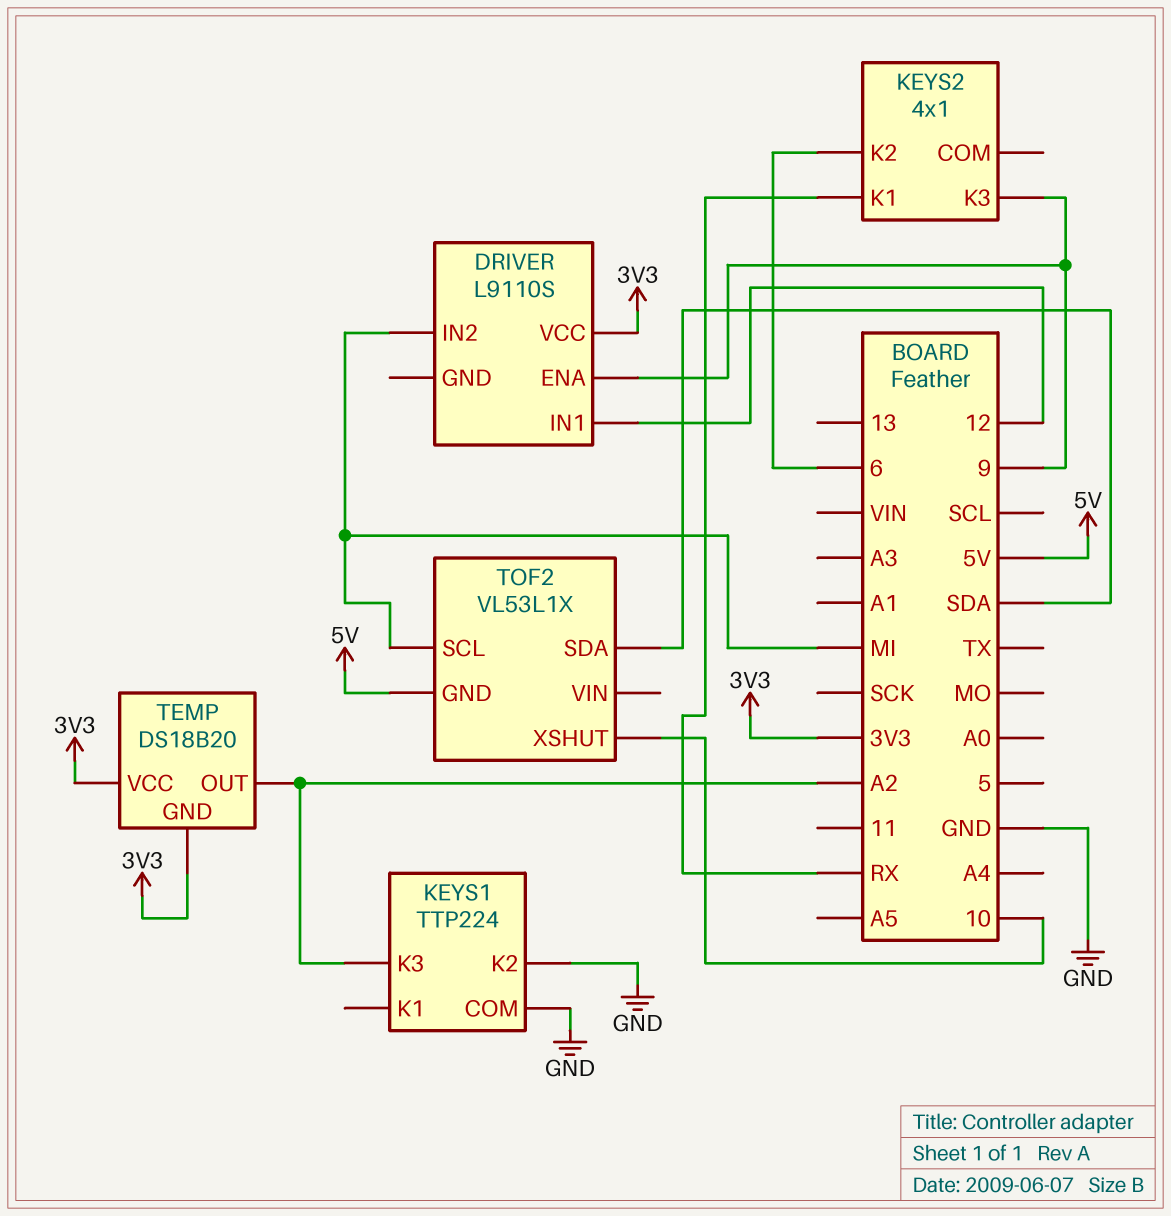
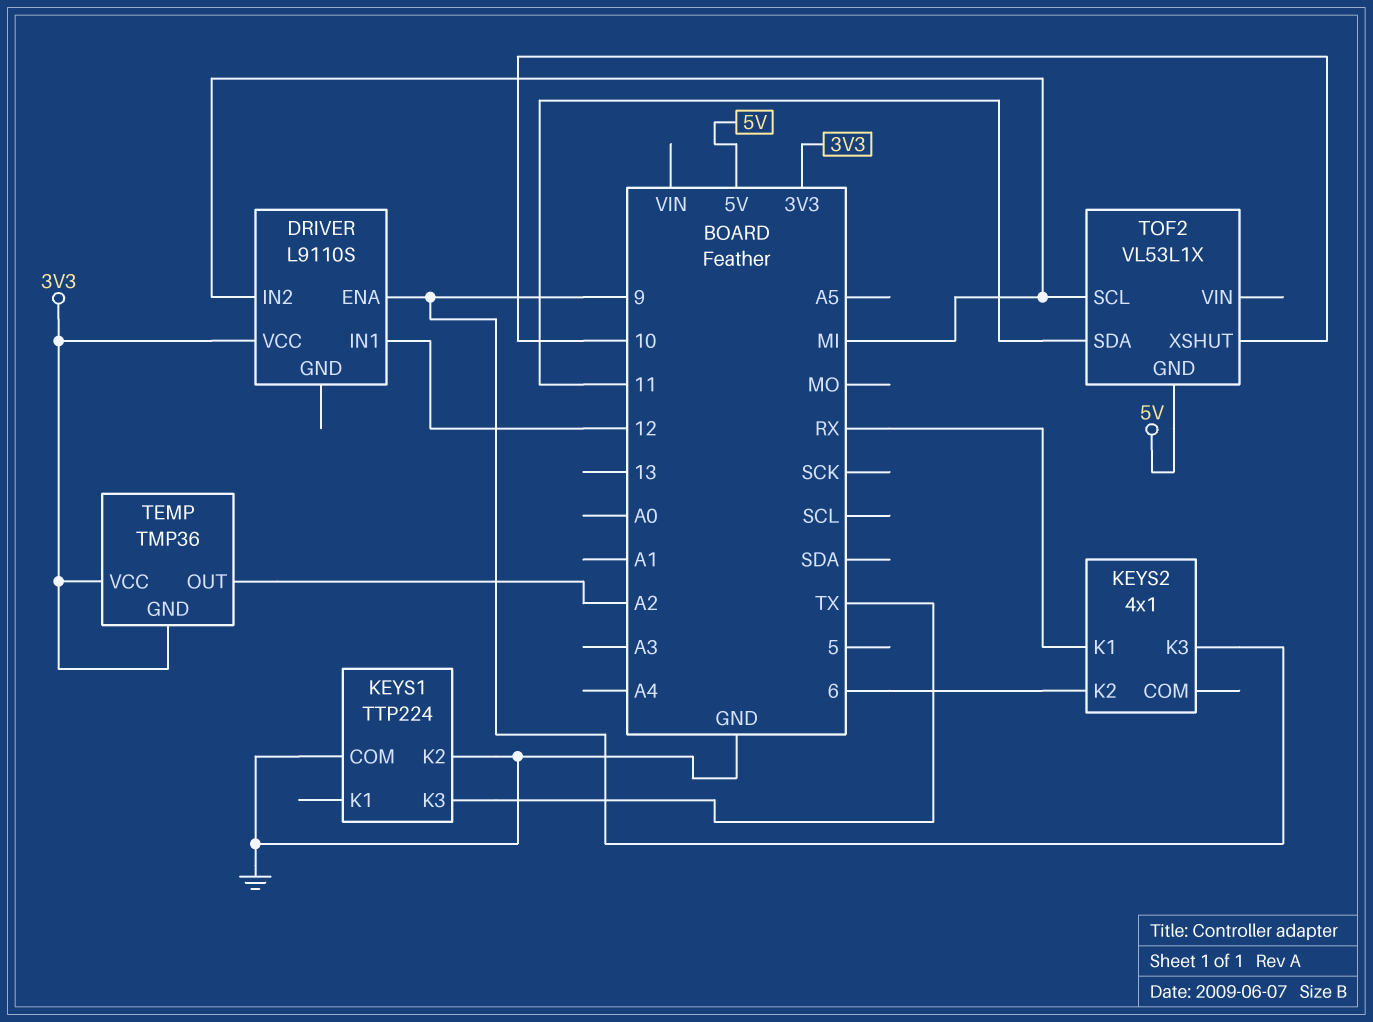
KEYS1 pin K3: A2 -> TX
TEMP: DS18B20 -> TMP36
TOF2 pin SDA: SDA -> 11

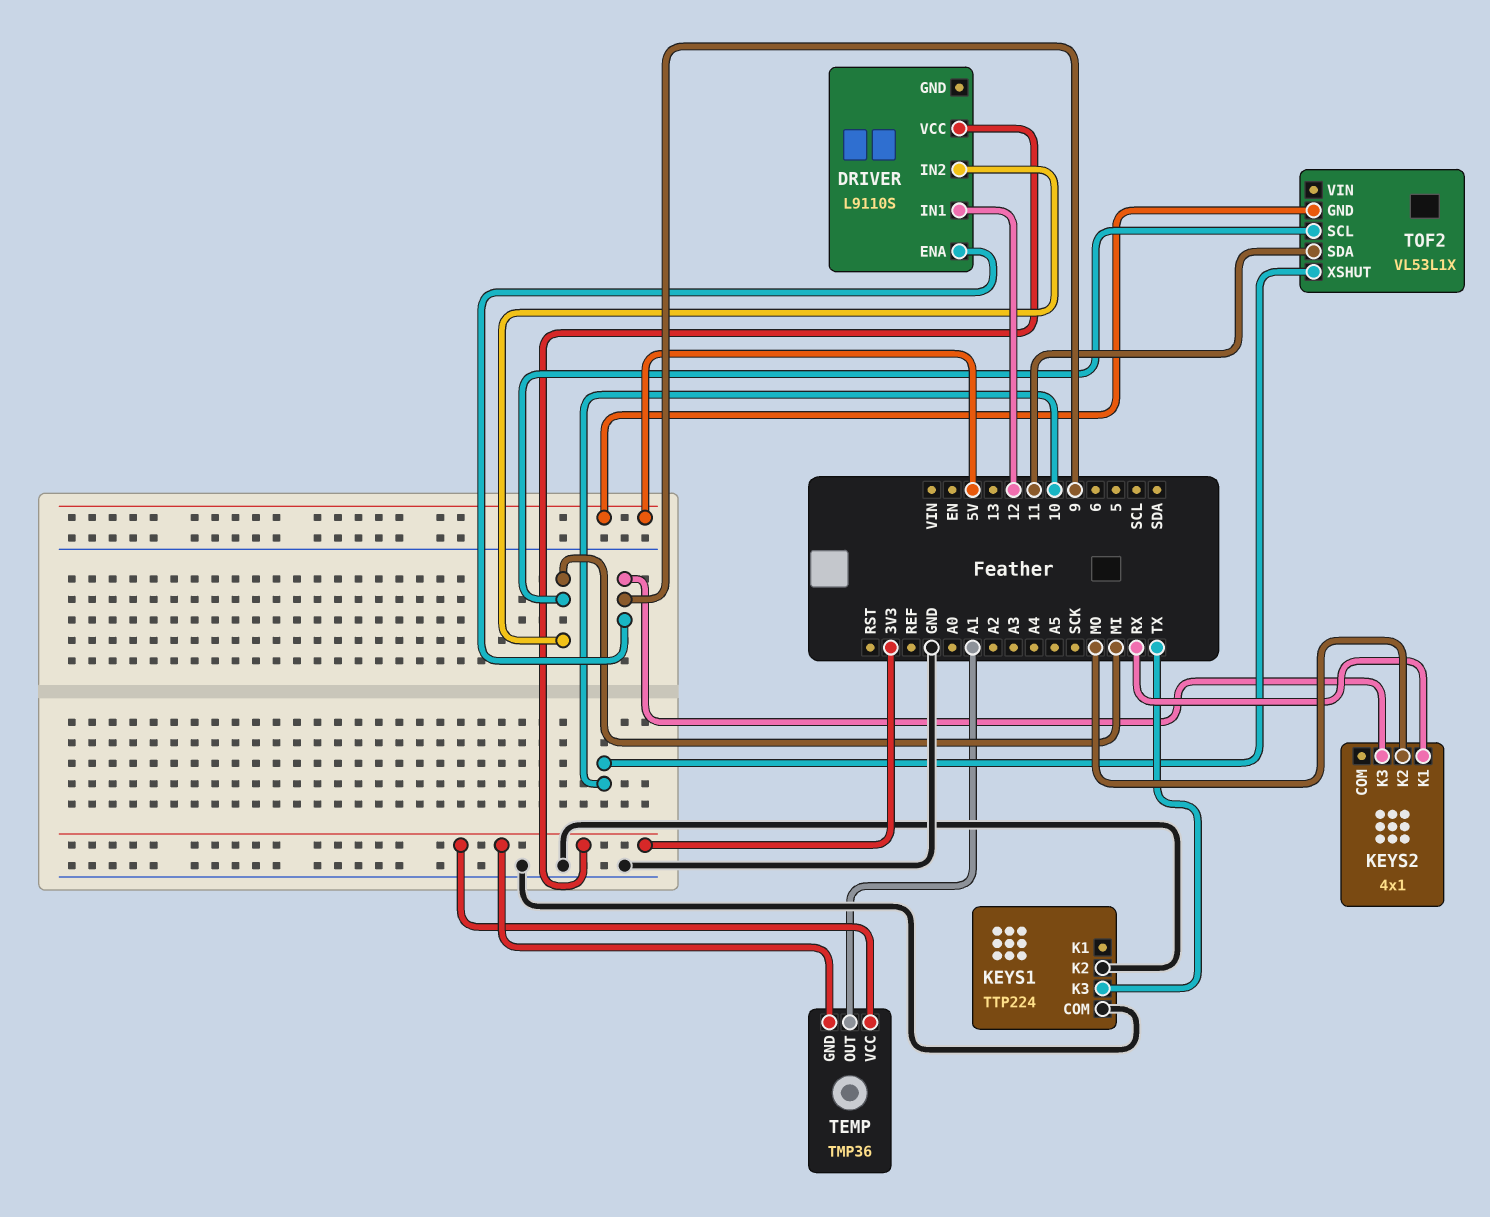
KEYS2 pin K2: 6 -> MO
TEMP pin OUT: A2 -> A1

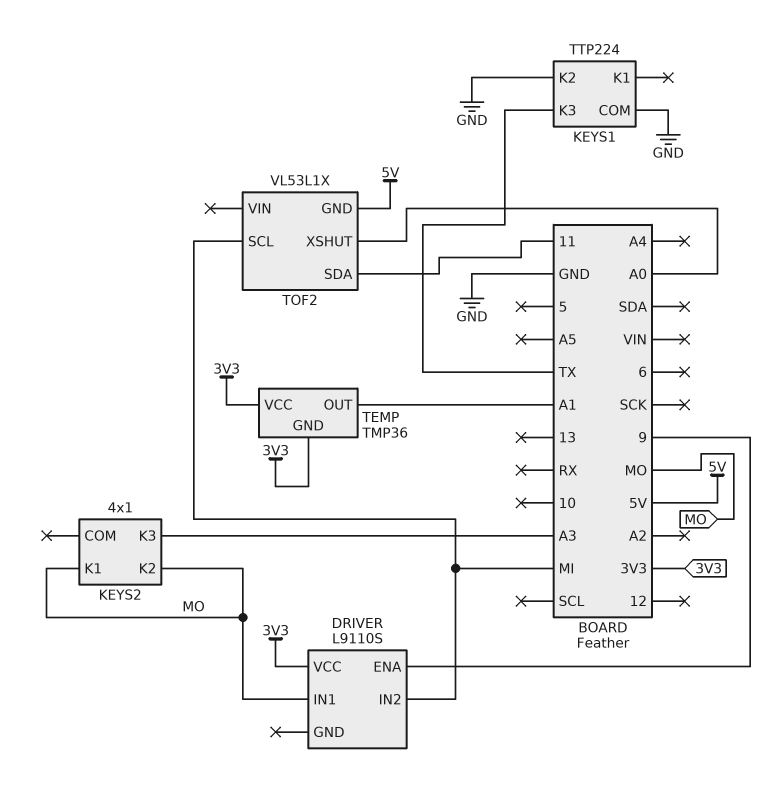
DRIVER pin IN1: 12 -> MO
KEYS2 pin K1: RX -> MO
KEYS2 pin K3: 9 -> A3
TOF2 pin XSHUT: 10 -> A0

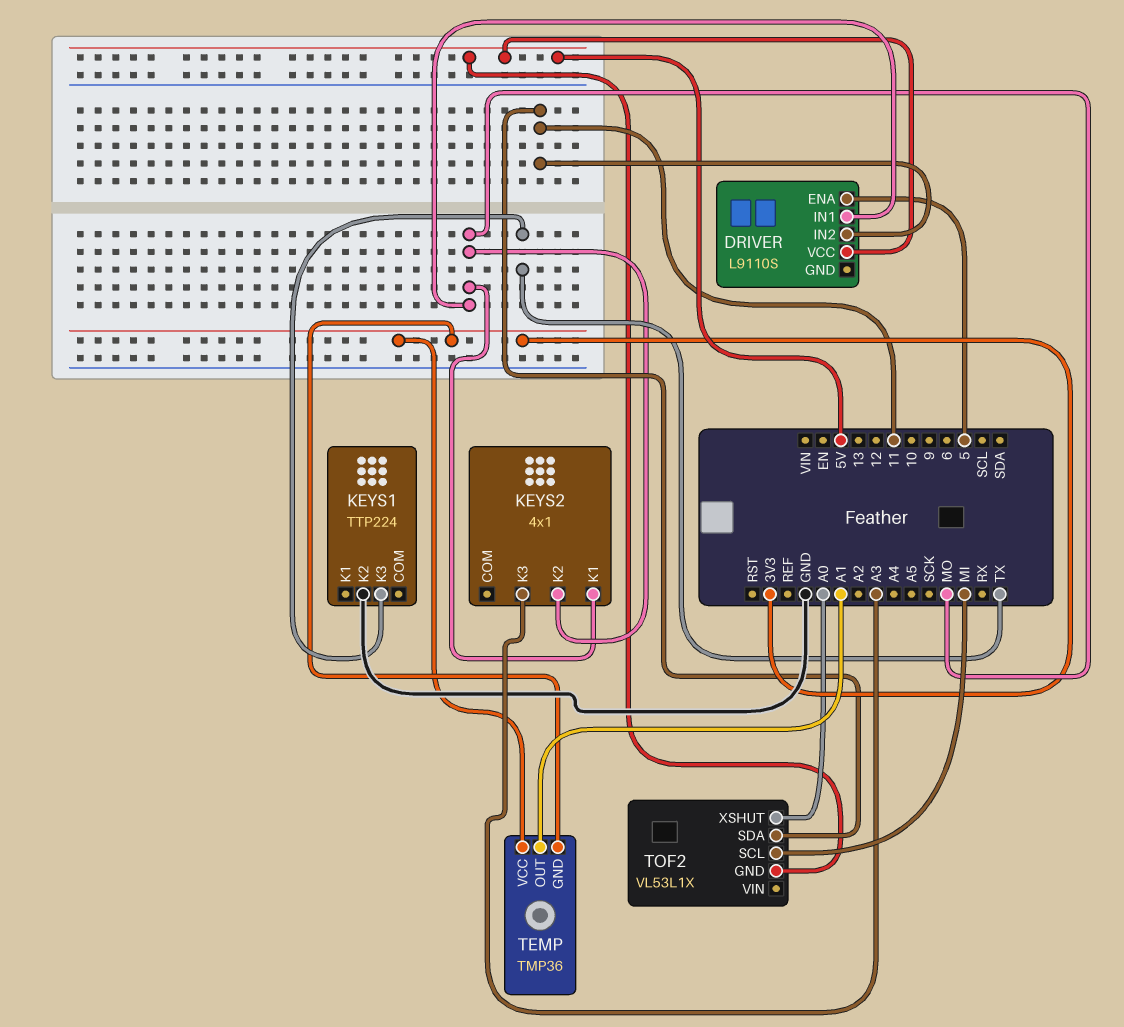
DRIVER pin ENA: 9 -> 5
DRIVER pin IN2: MI -> 11
DRIVER pin VCC: 3V3 -> 5V
KEYS1 pin COM: GND -> none

